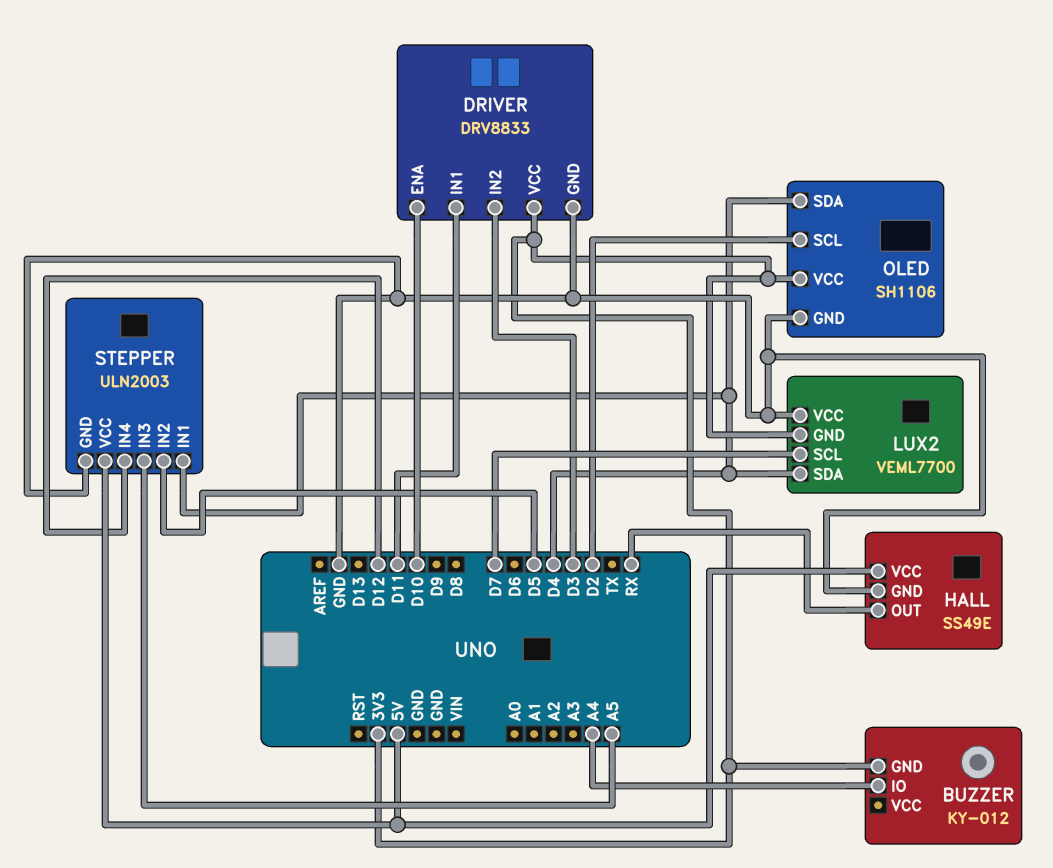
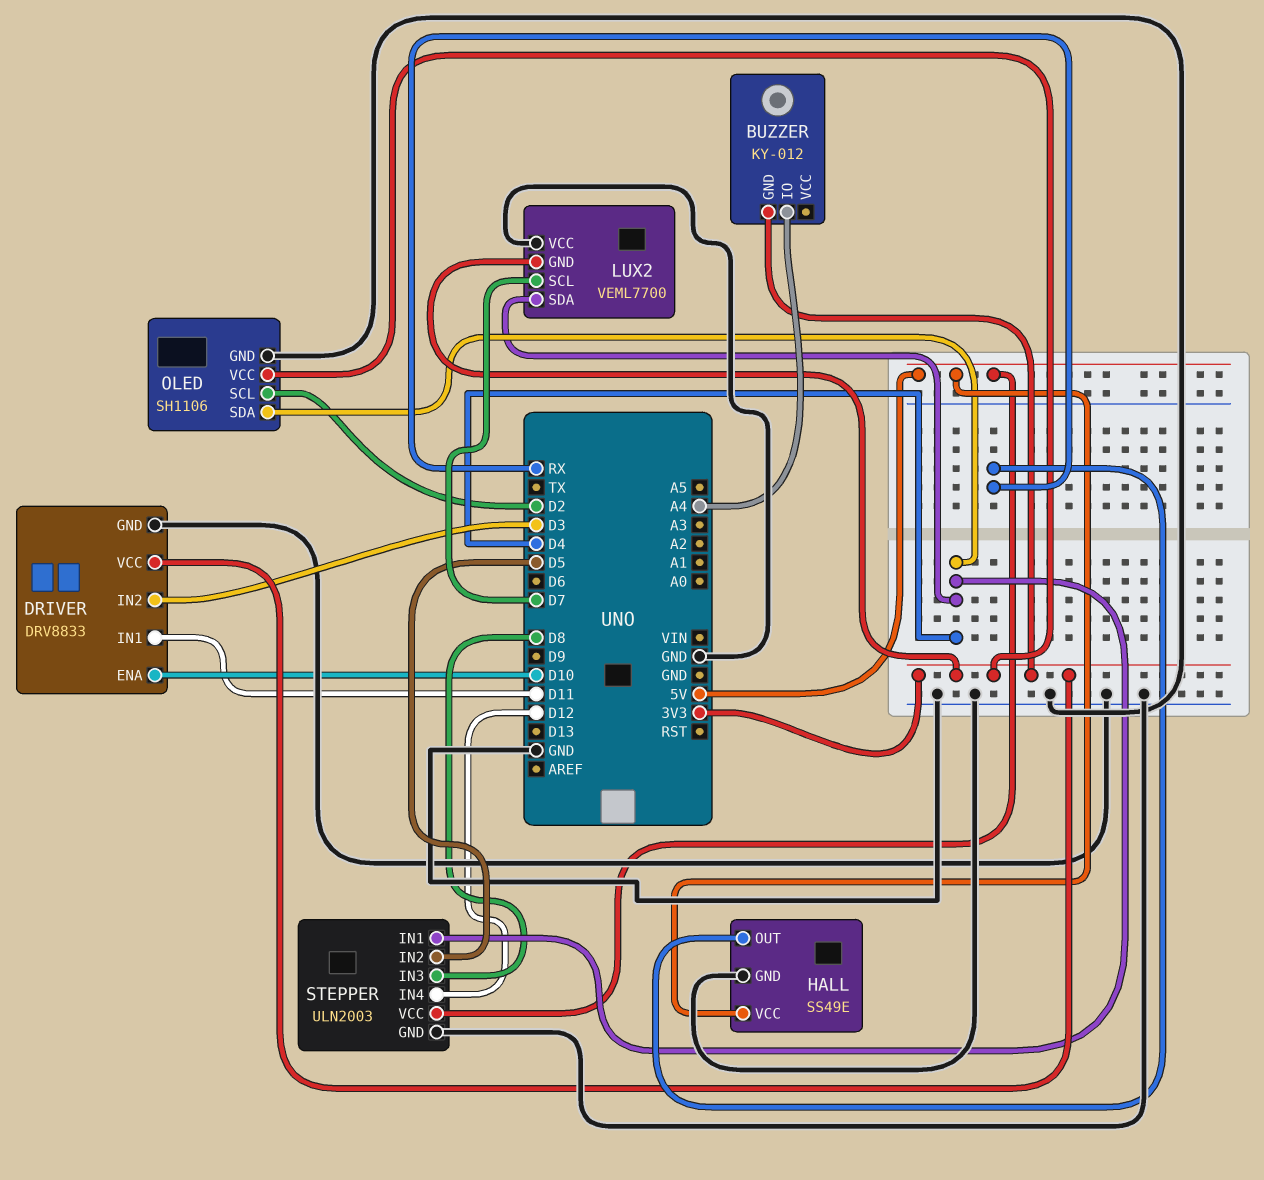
STEPPER pin IN3: A5 -> D8

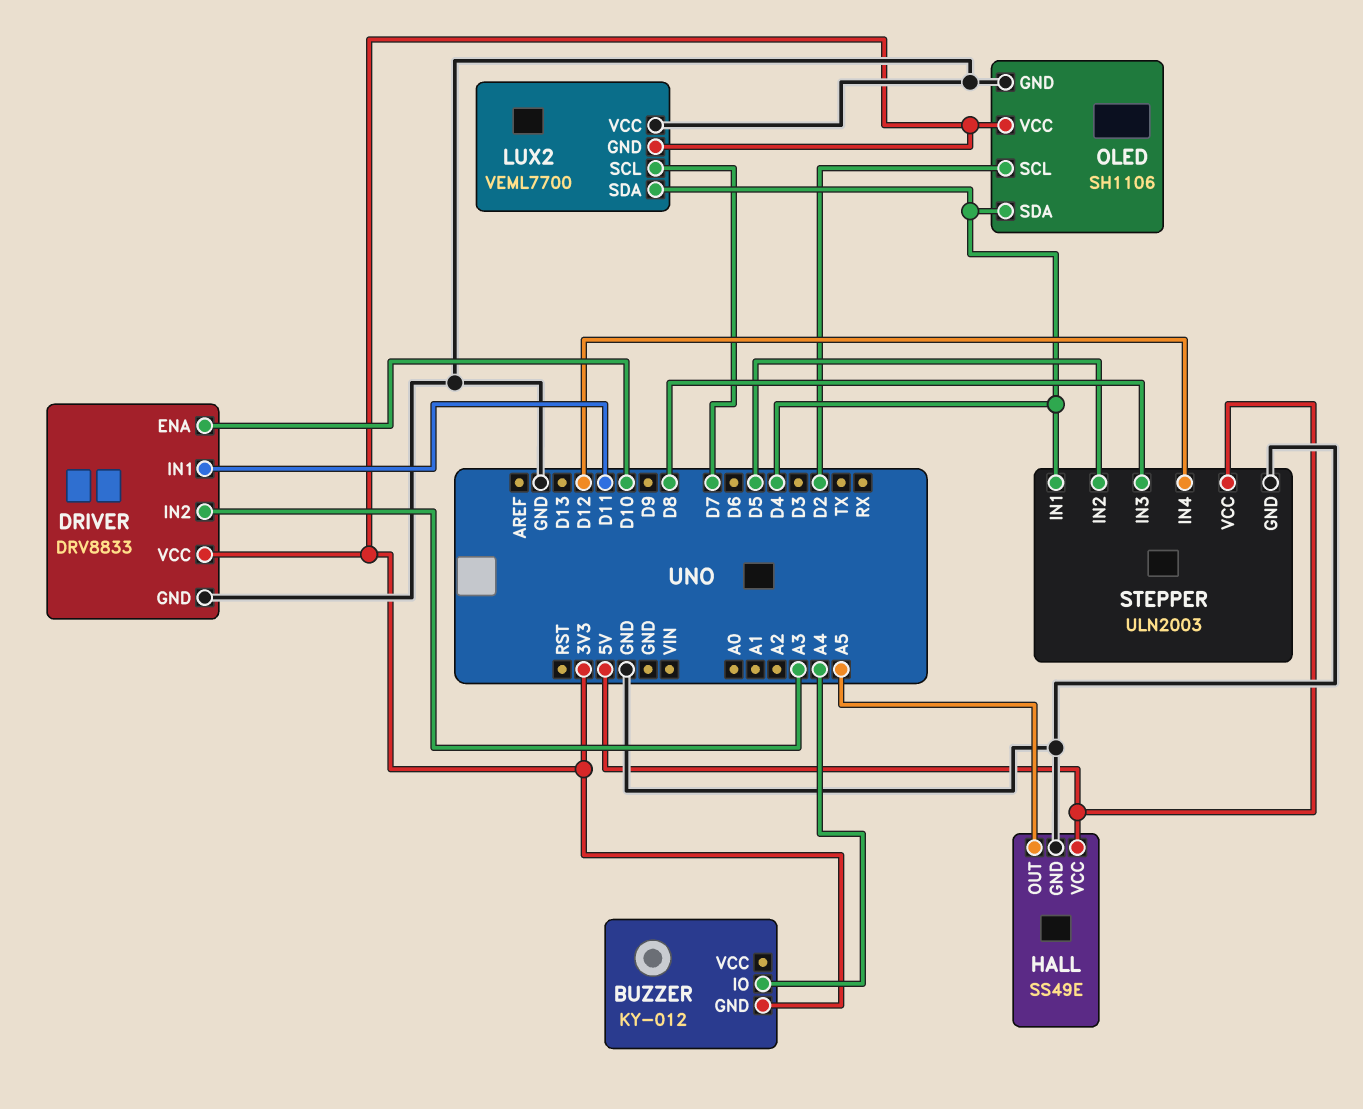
DRIVER pin IN2: D3 -> A3
HALL pin OUT: RX -> A5

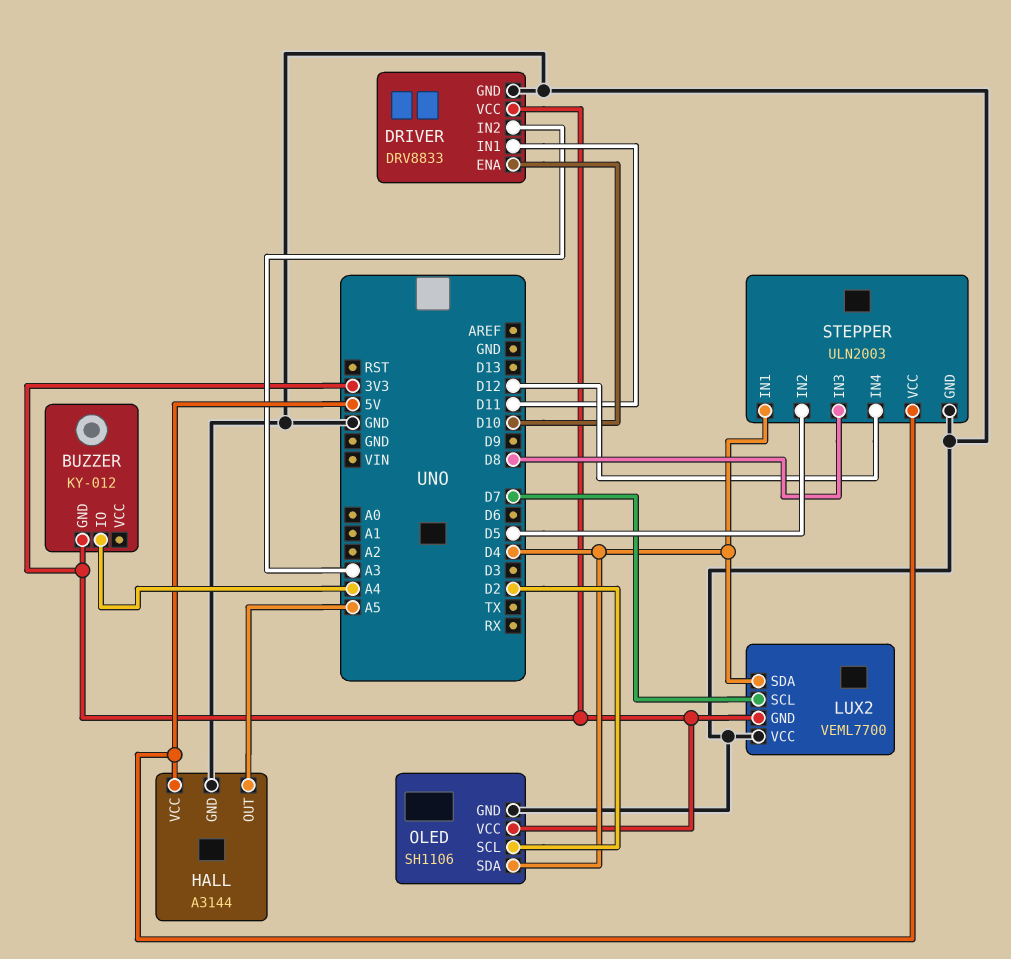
HALL: SS49E -> A3144

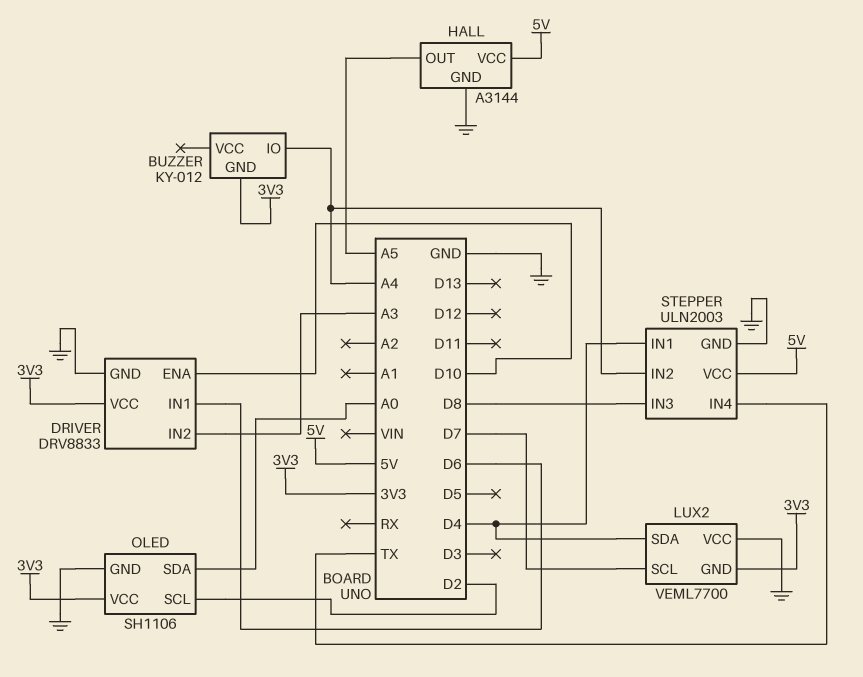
DRIVER pin IN1: D11 -> D6
OLED pin SDA: D4 -> A0
STEPPER pin IN2: D5 -> A4
STEPPER pin IN4: D12 -> TX

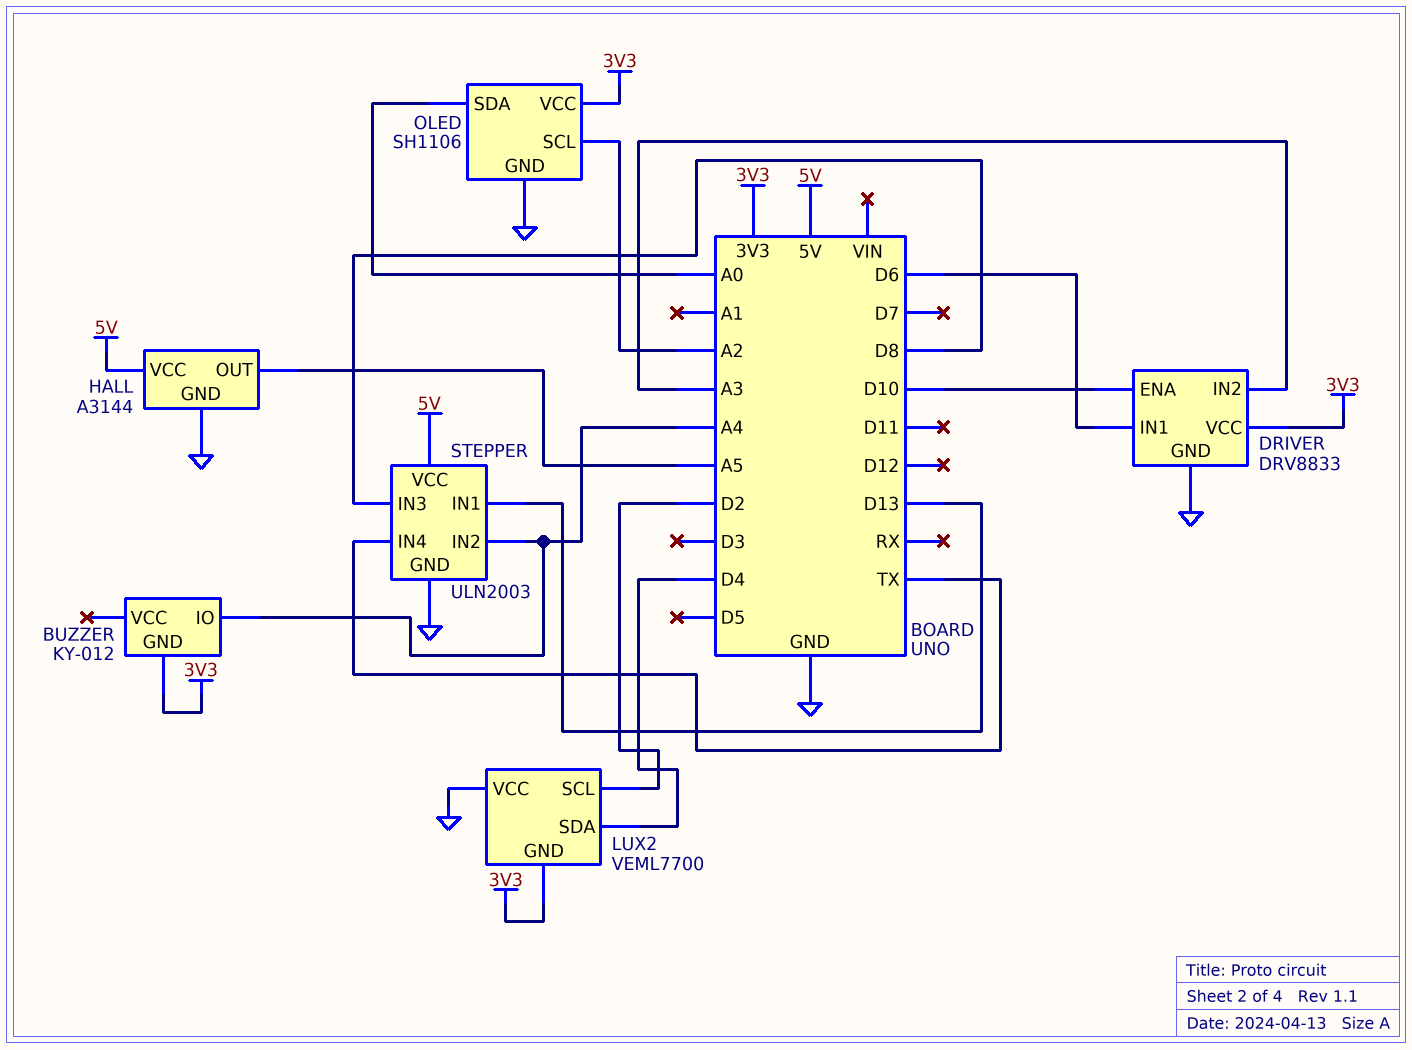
LUX2 pin SCL: D7 -> D2
OLED pin SCL: D2 -> A2
STEPPER pin IN1: D4 -> D13

